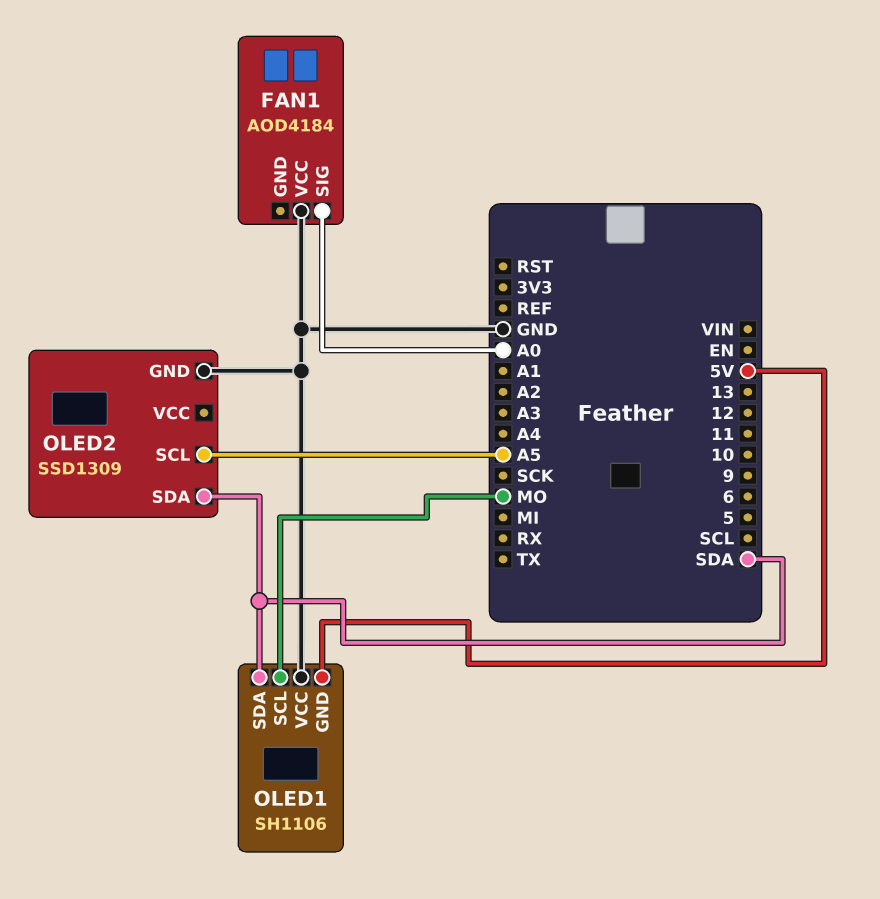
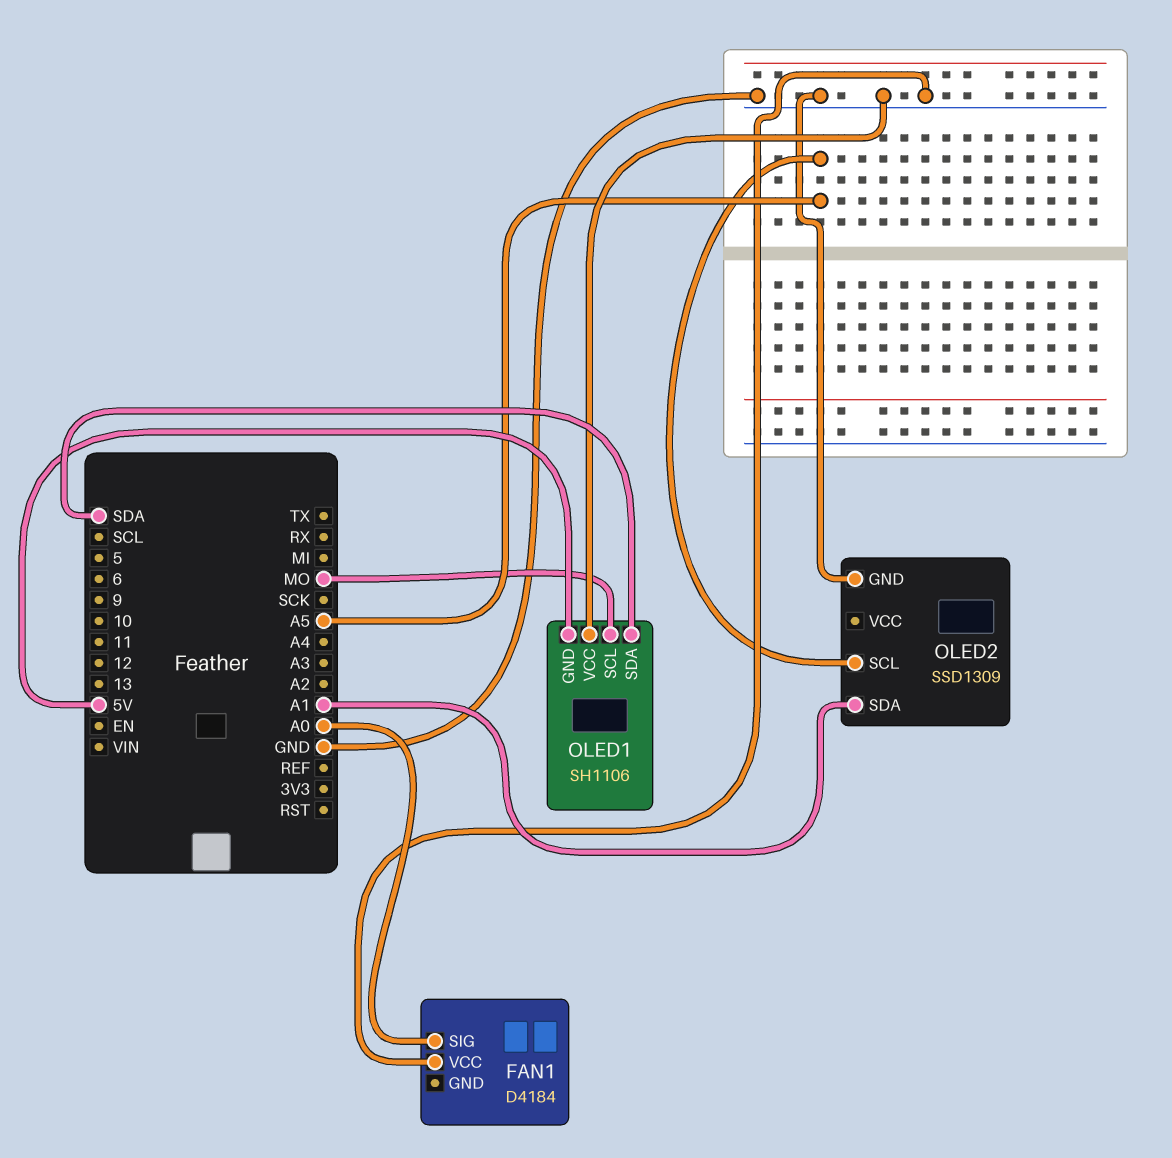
FAN1: AOD4184 -> D4184
OLED2 pin SDA: SDA -> A1

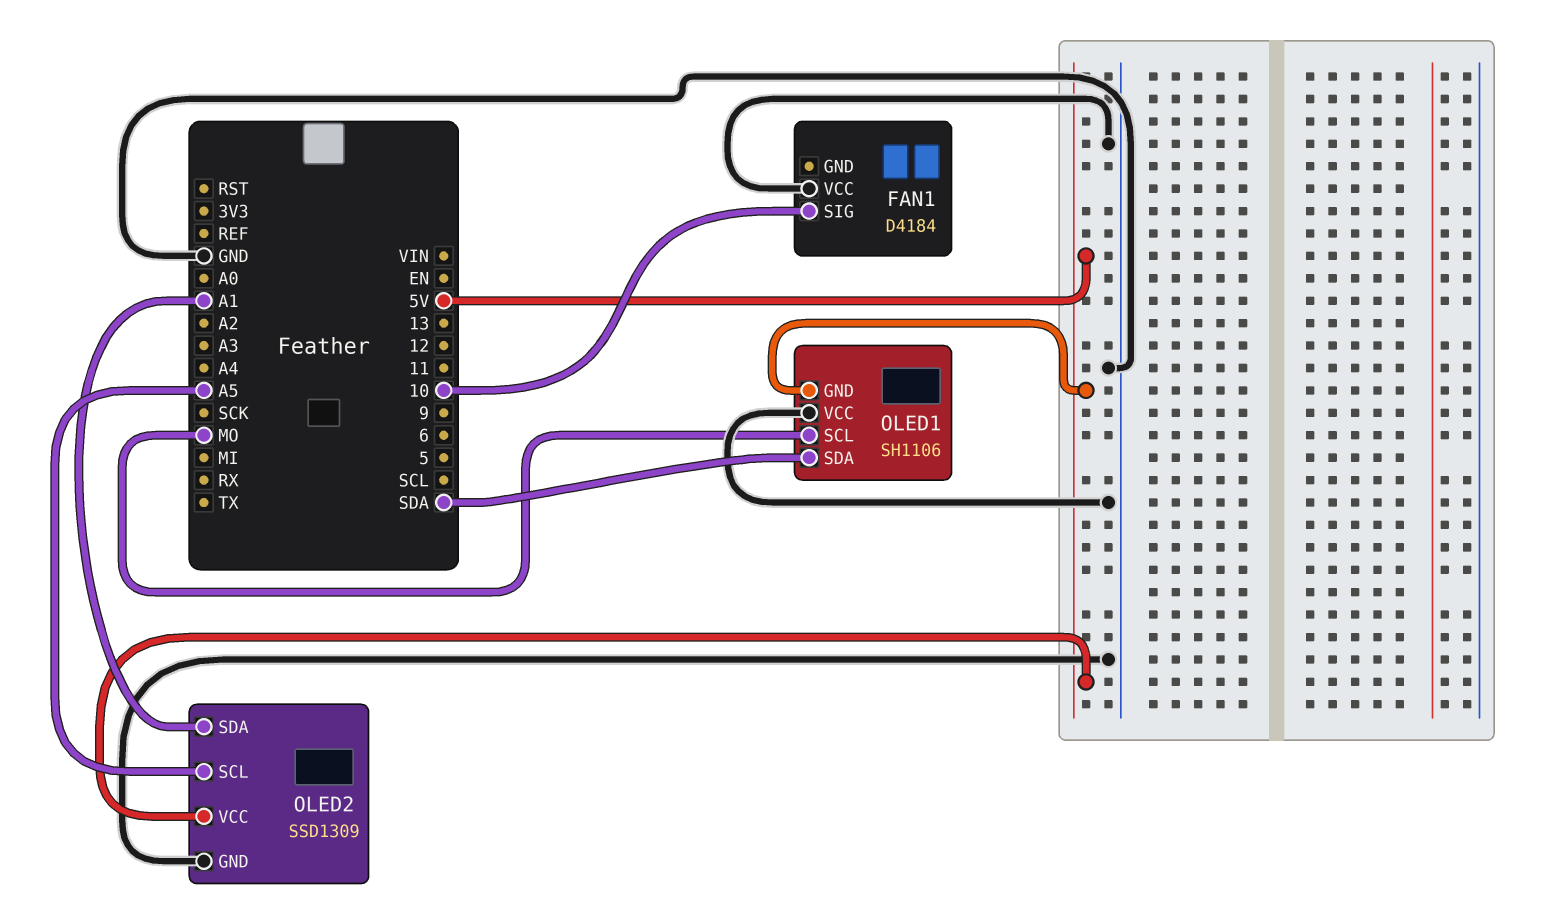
FAN1 pin SIG: A0 -> 10
OLED2 pin VCC: none -> 5V

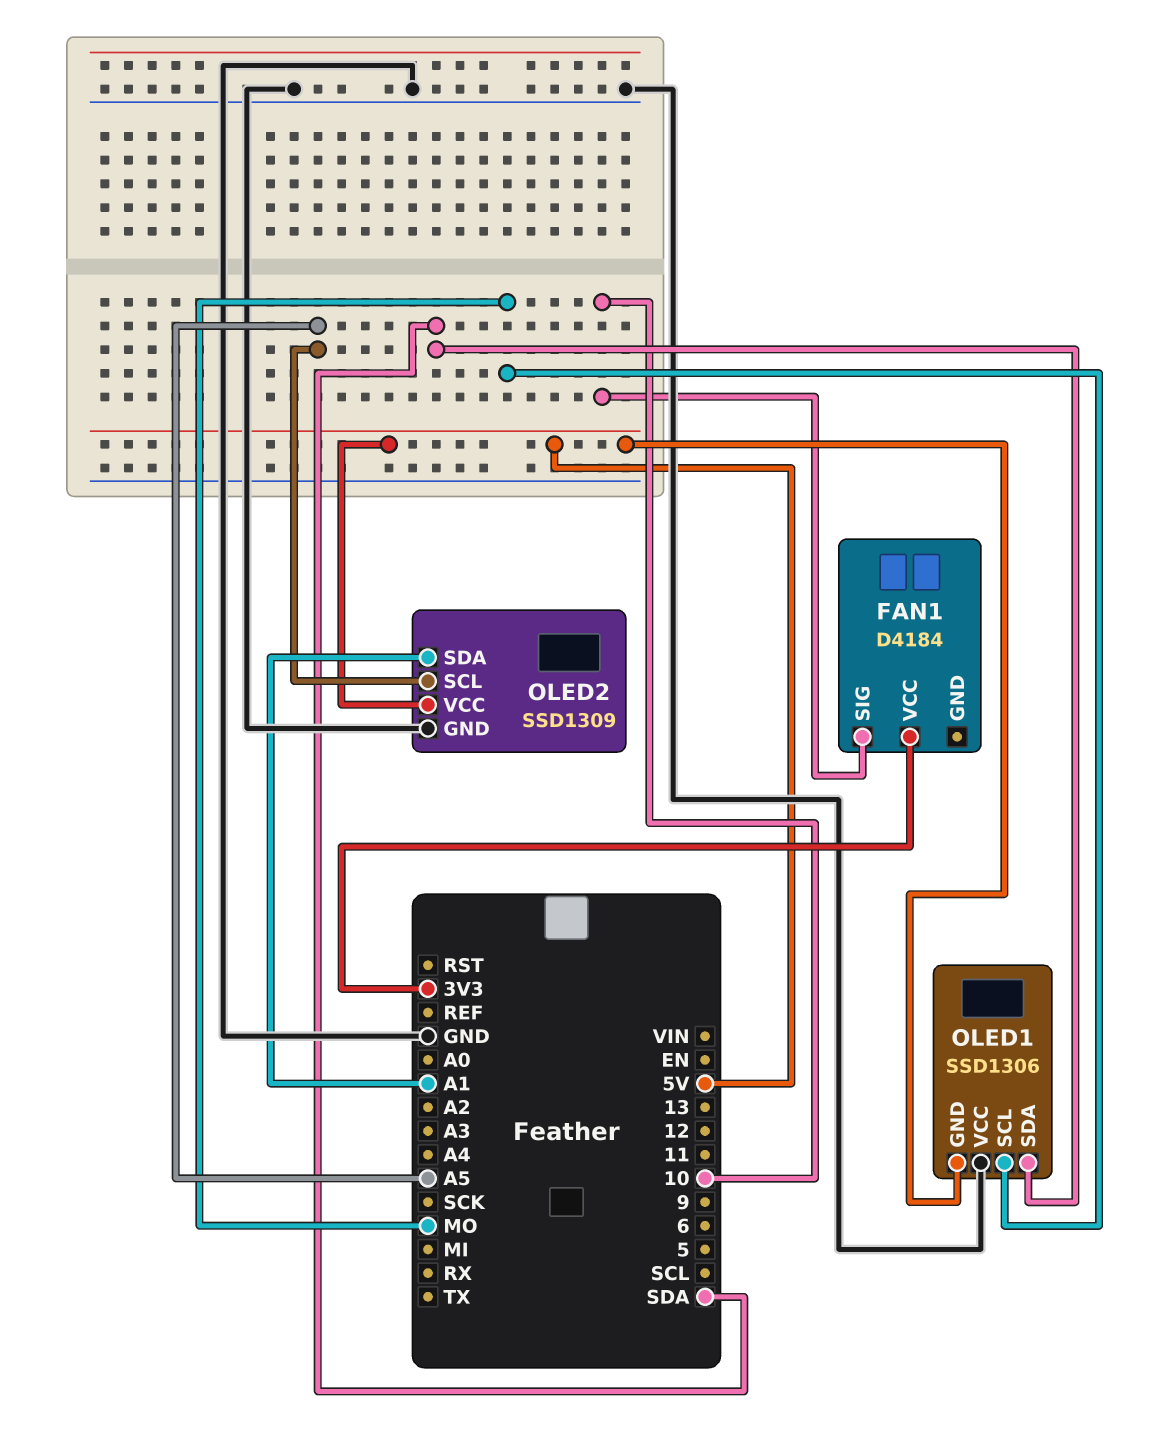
FAN1 pin VCC: GND -> 3V3
OLED1: SH1106 -> SSD1306

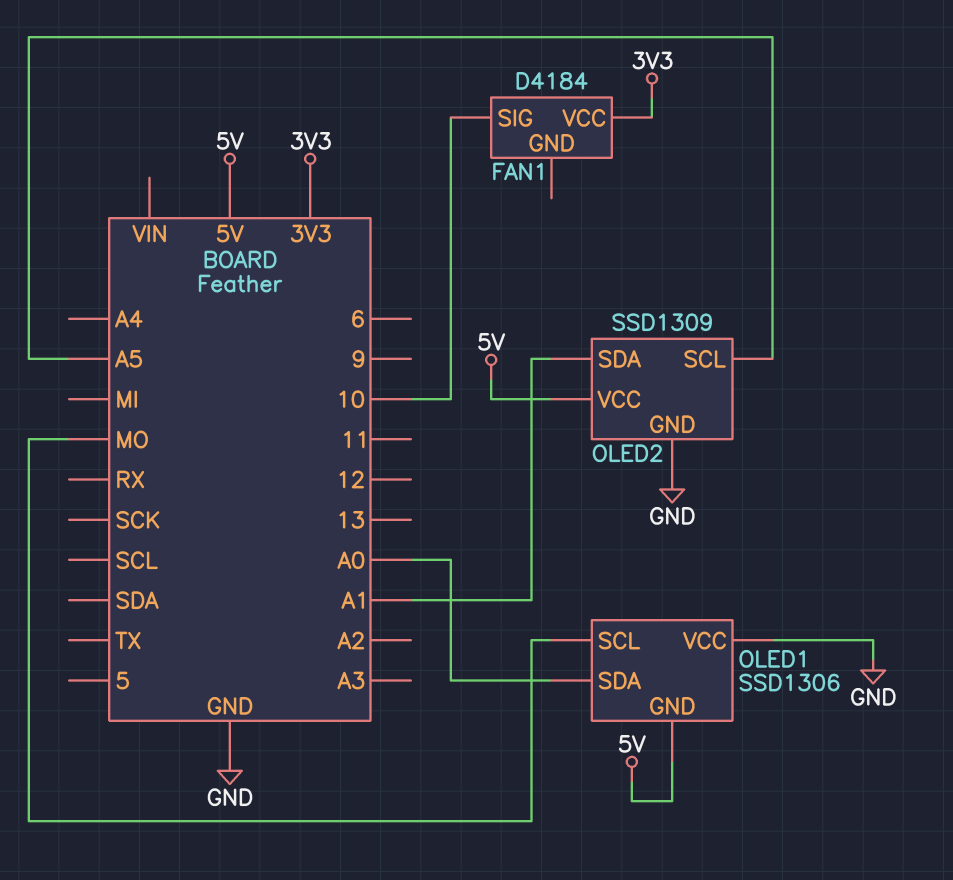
OLED1 pin SDA: SDA -> A0

